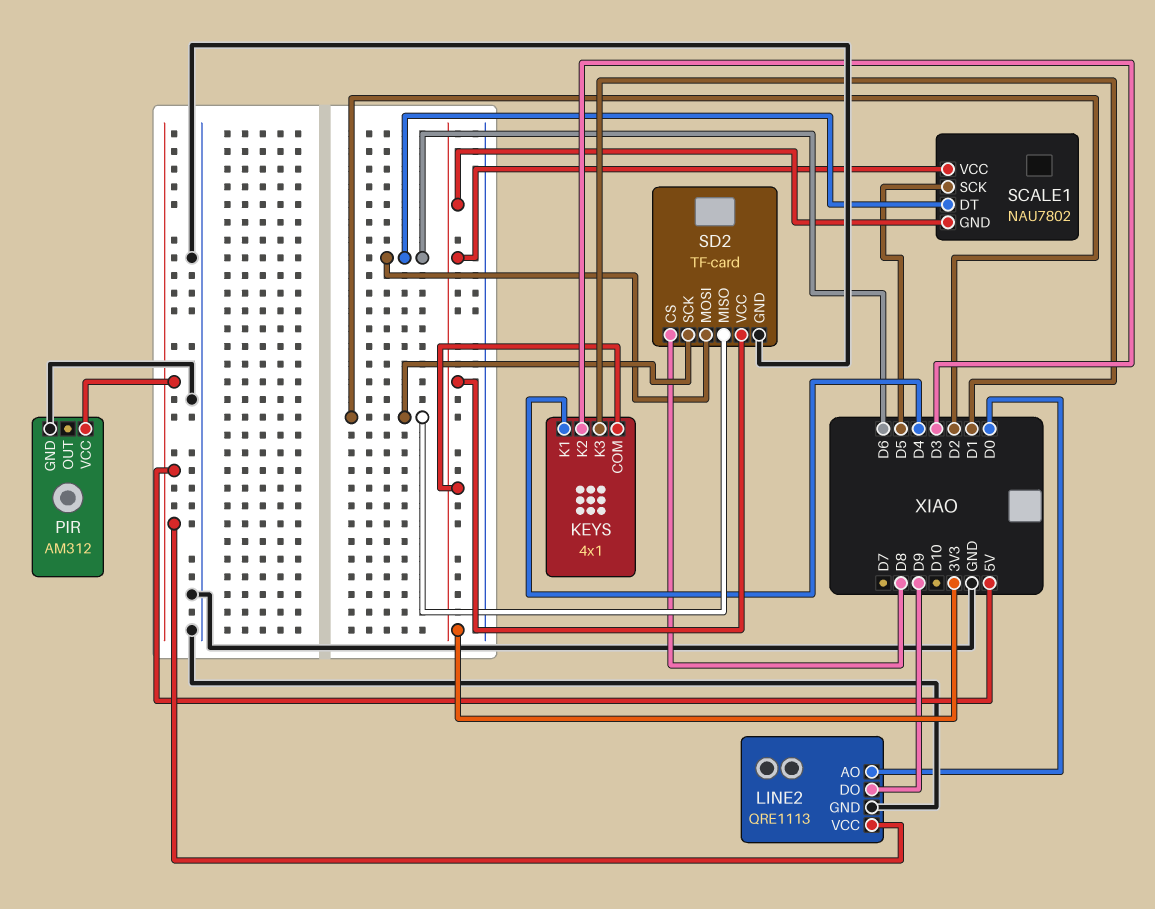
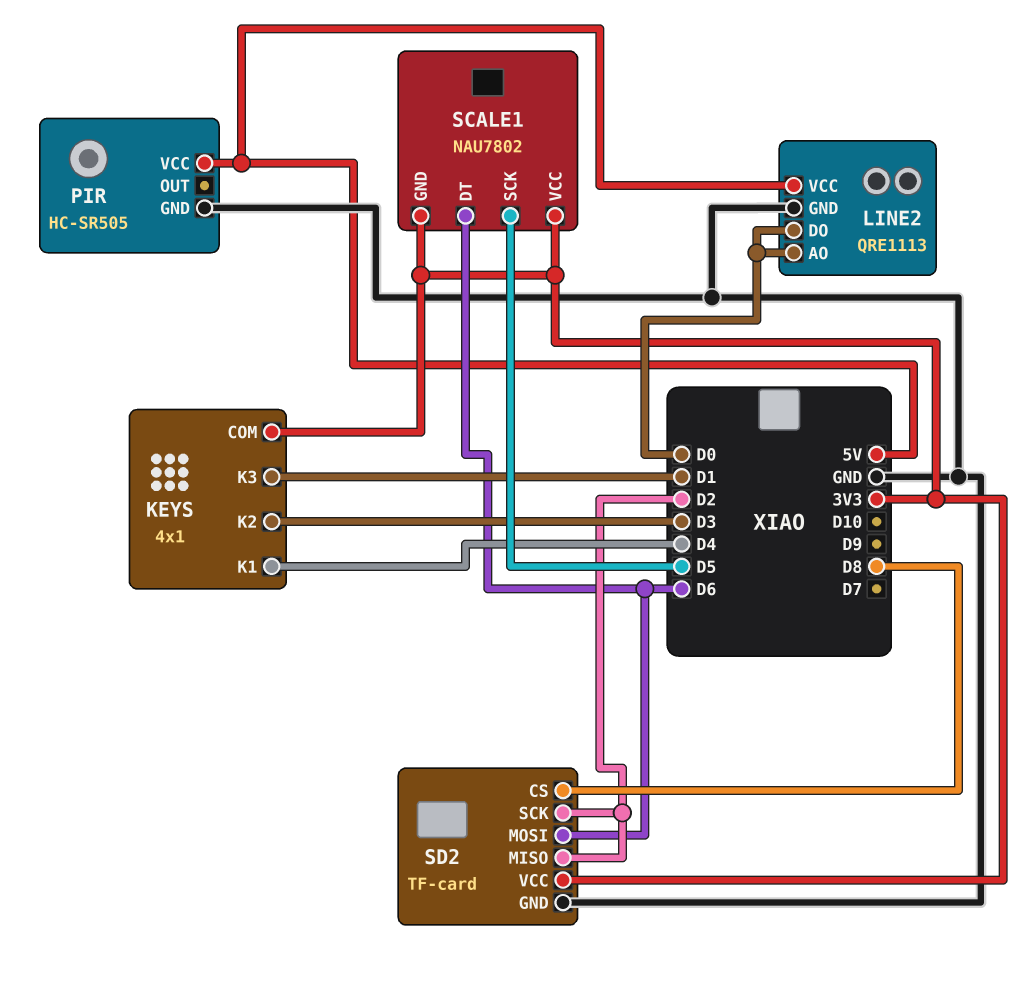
LINE2 pin DO: D9 -> D0
PIR: AM312 -> HC-SR505

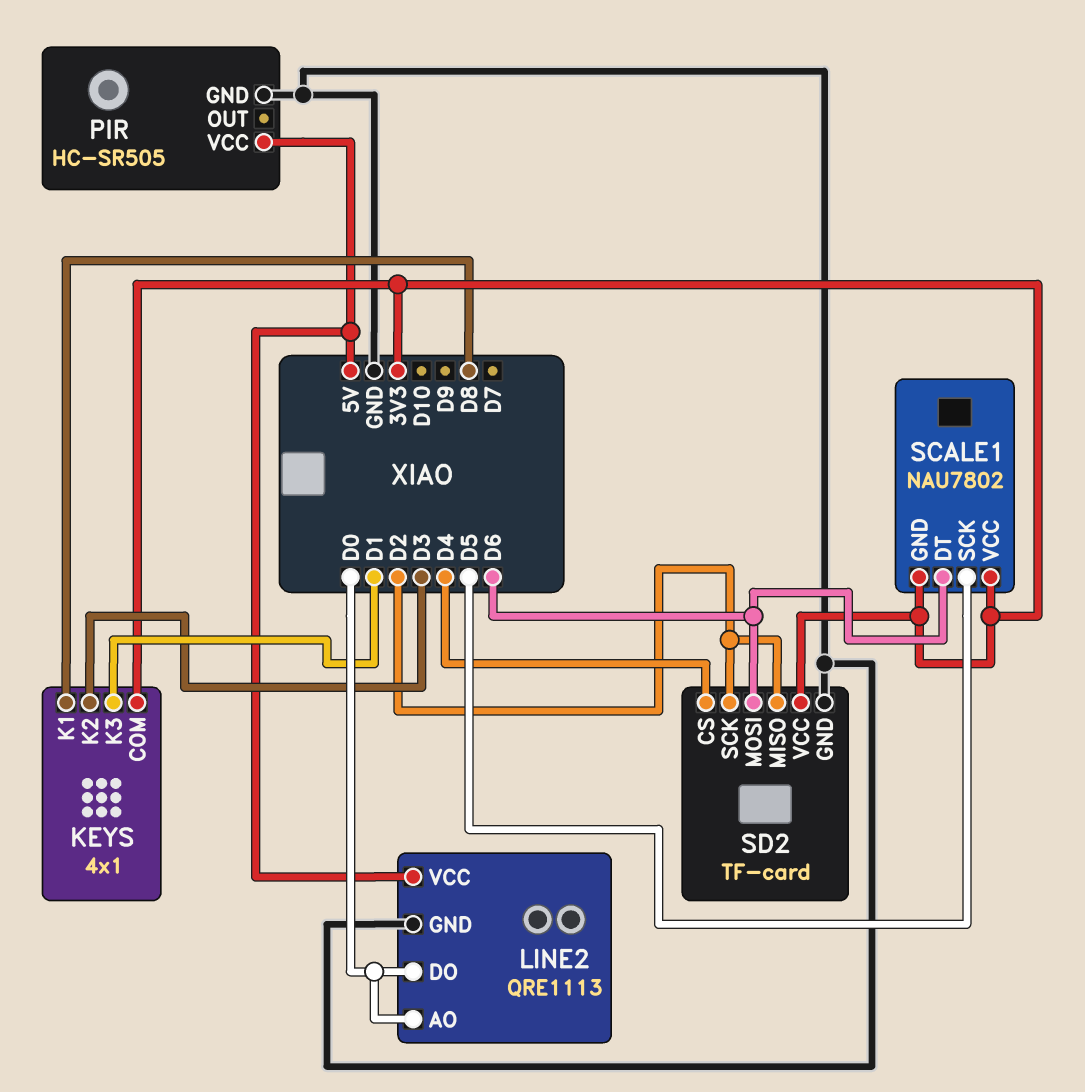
KEYS pin K1: D4 -> D8
SD2 pin CS: D8 -> D4

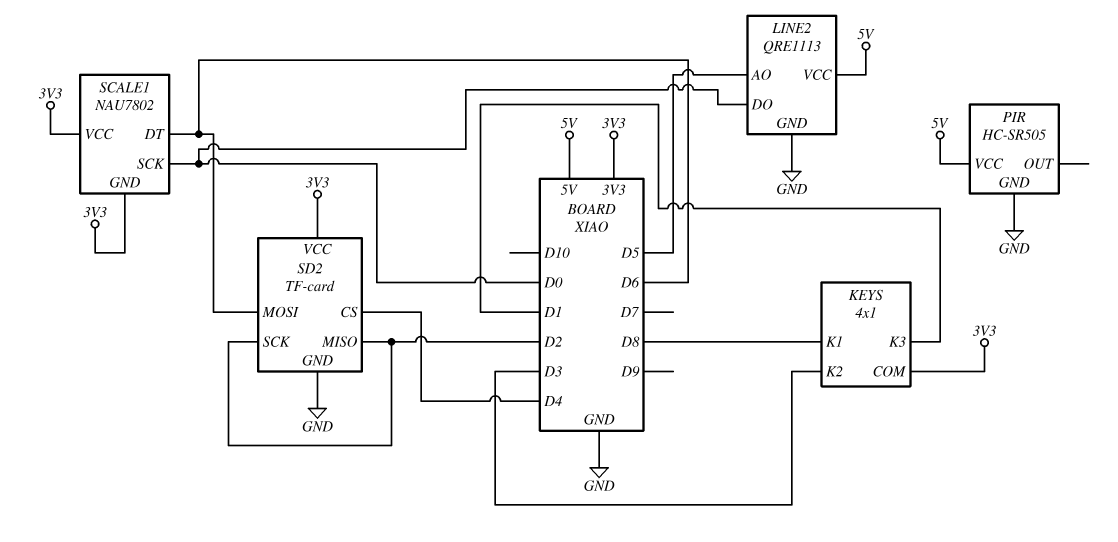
LINE2 pin AO: D0 -> D5
SCALE1 pin SCK: D5 -> D0

